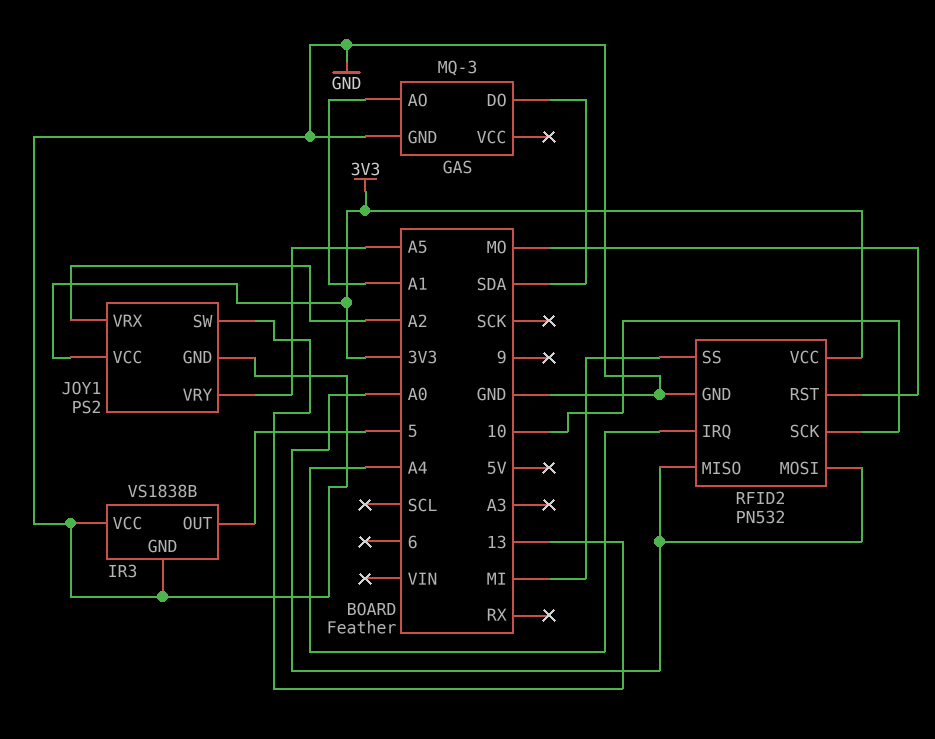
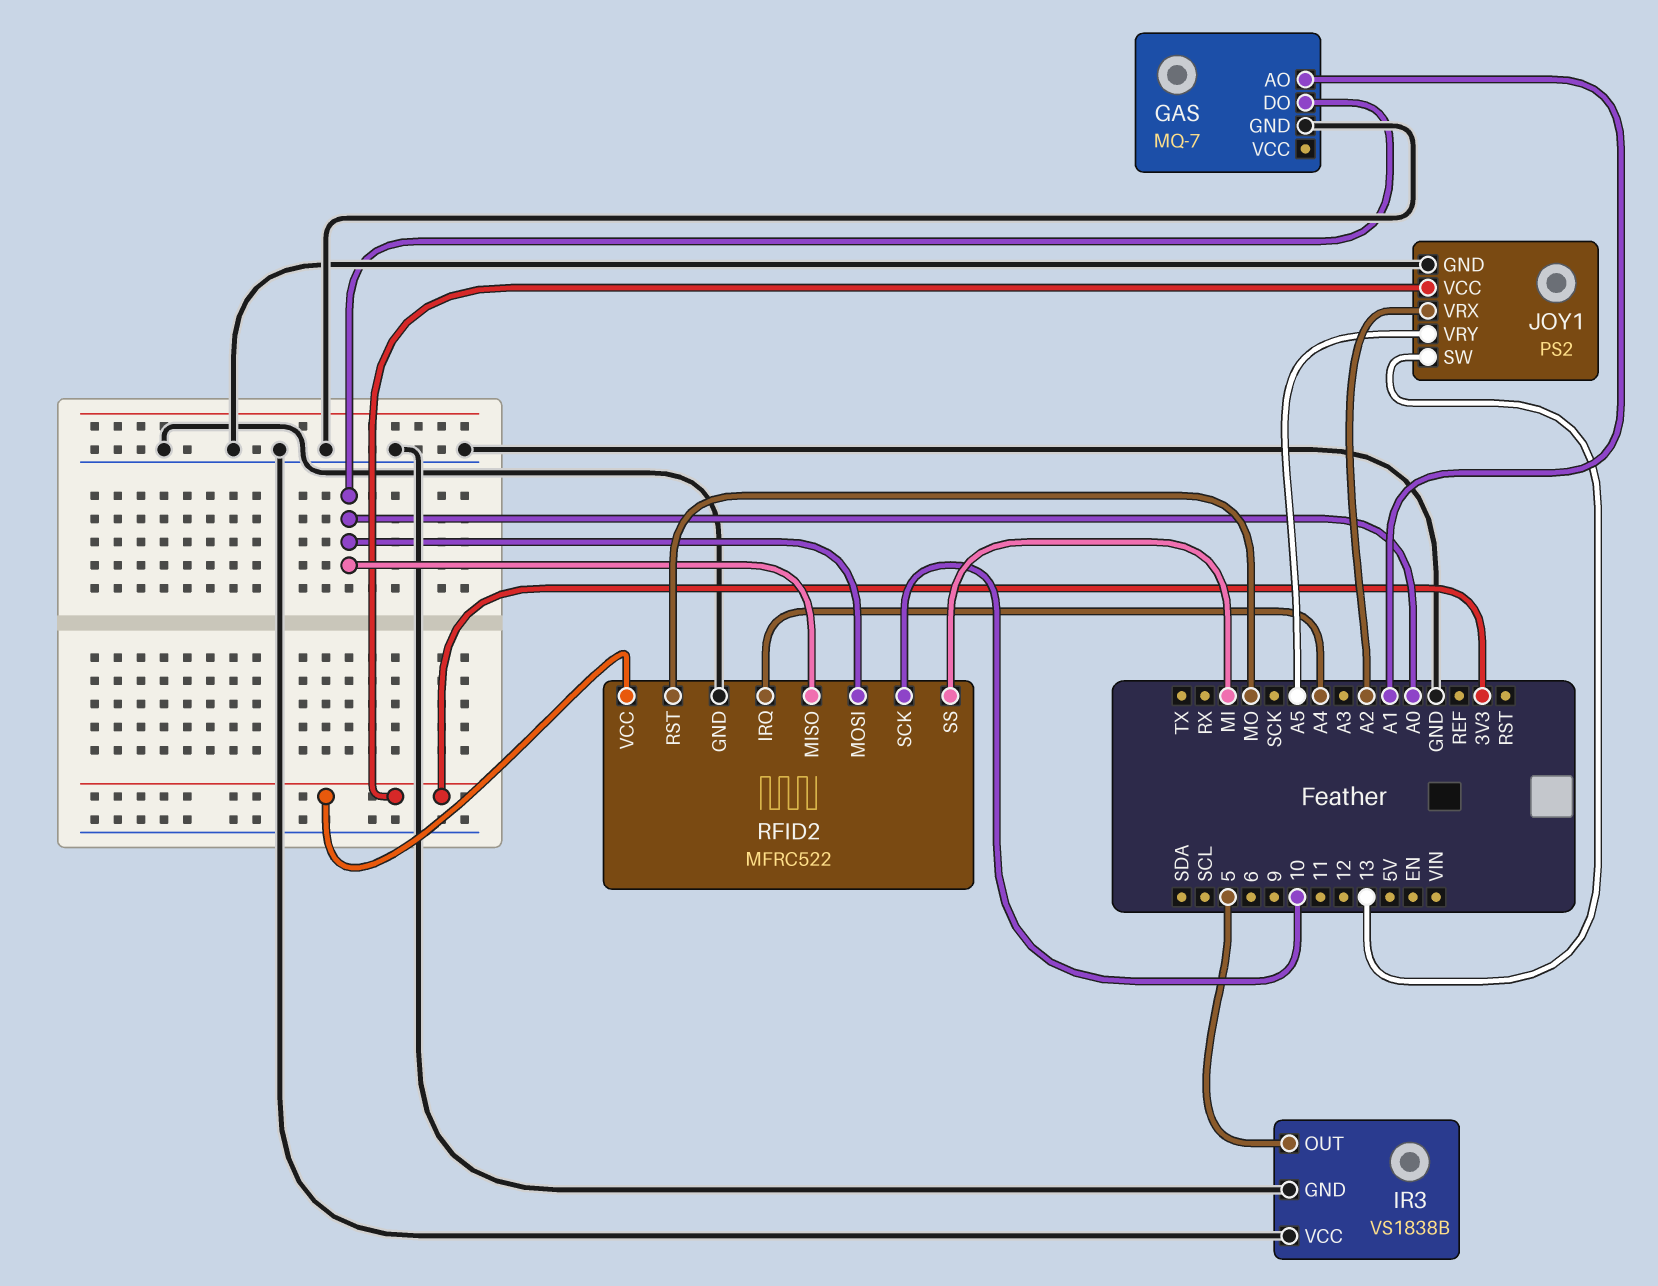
GAS: MQ-3 -> MQ-7
GAS pin DO: SDA -> A0
RFID2: PN532 -> MFRC522

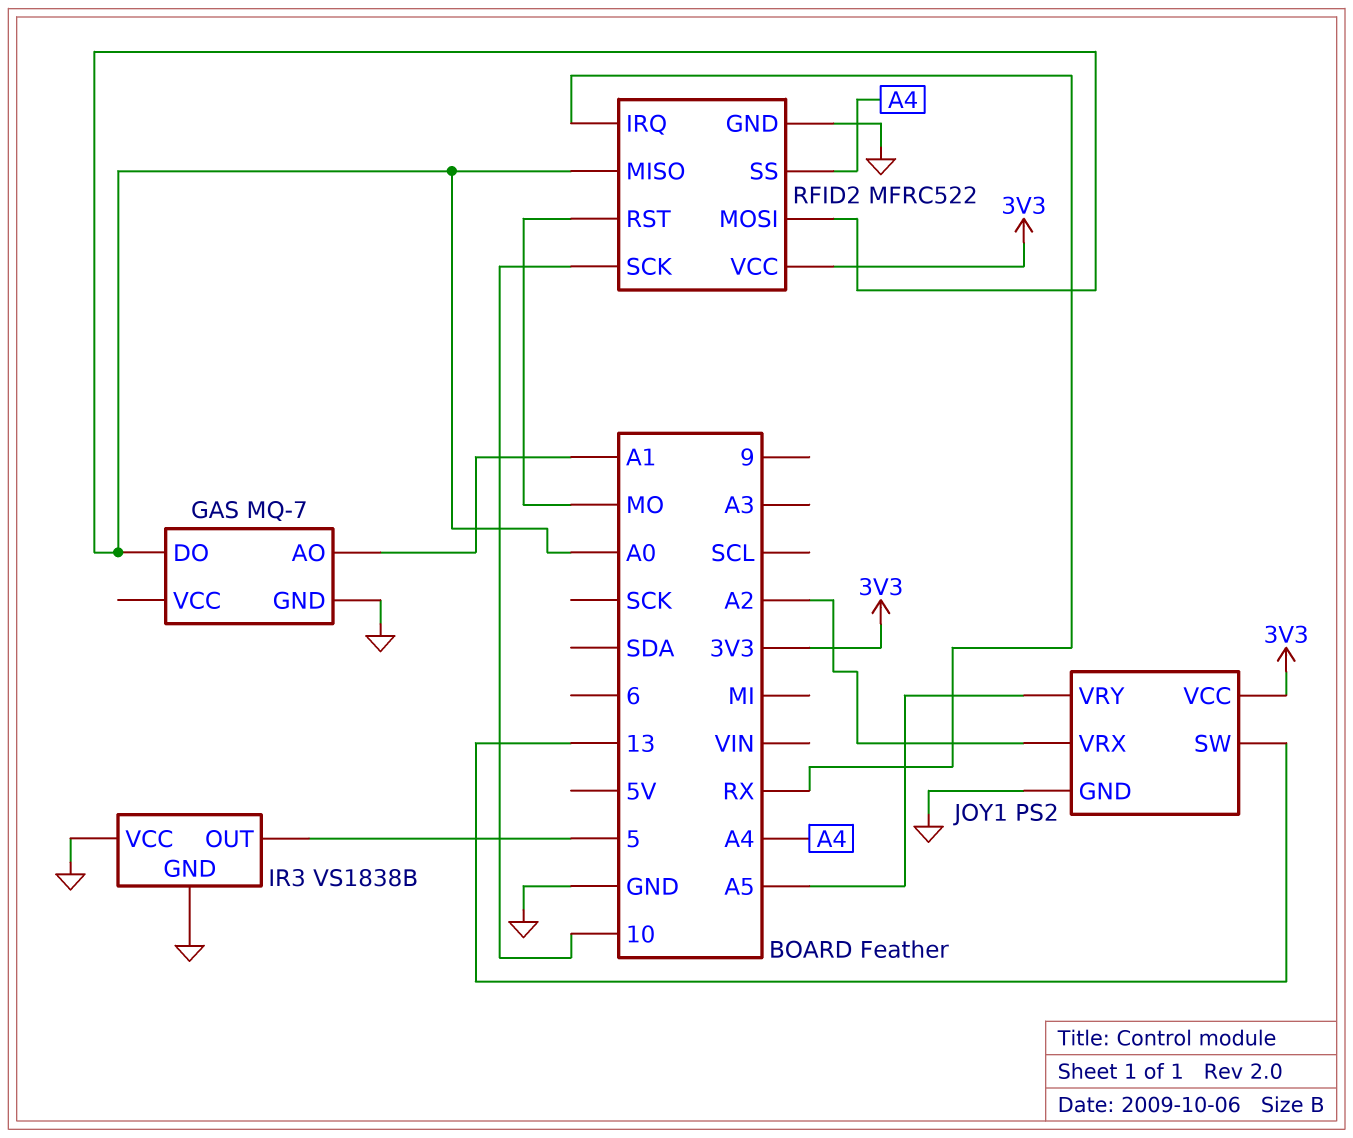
RFID2 pin IRQ: A4 -> RX
RFID2 pin SS: MI -> A4

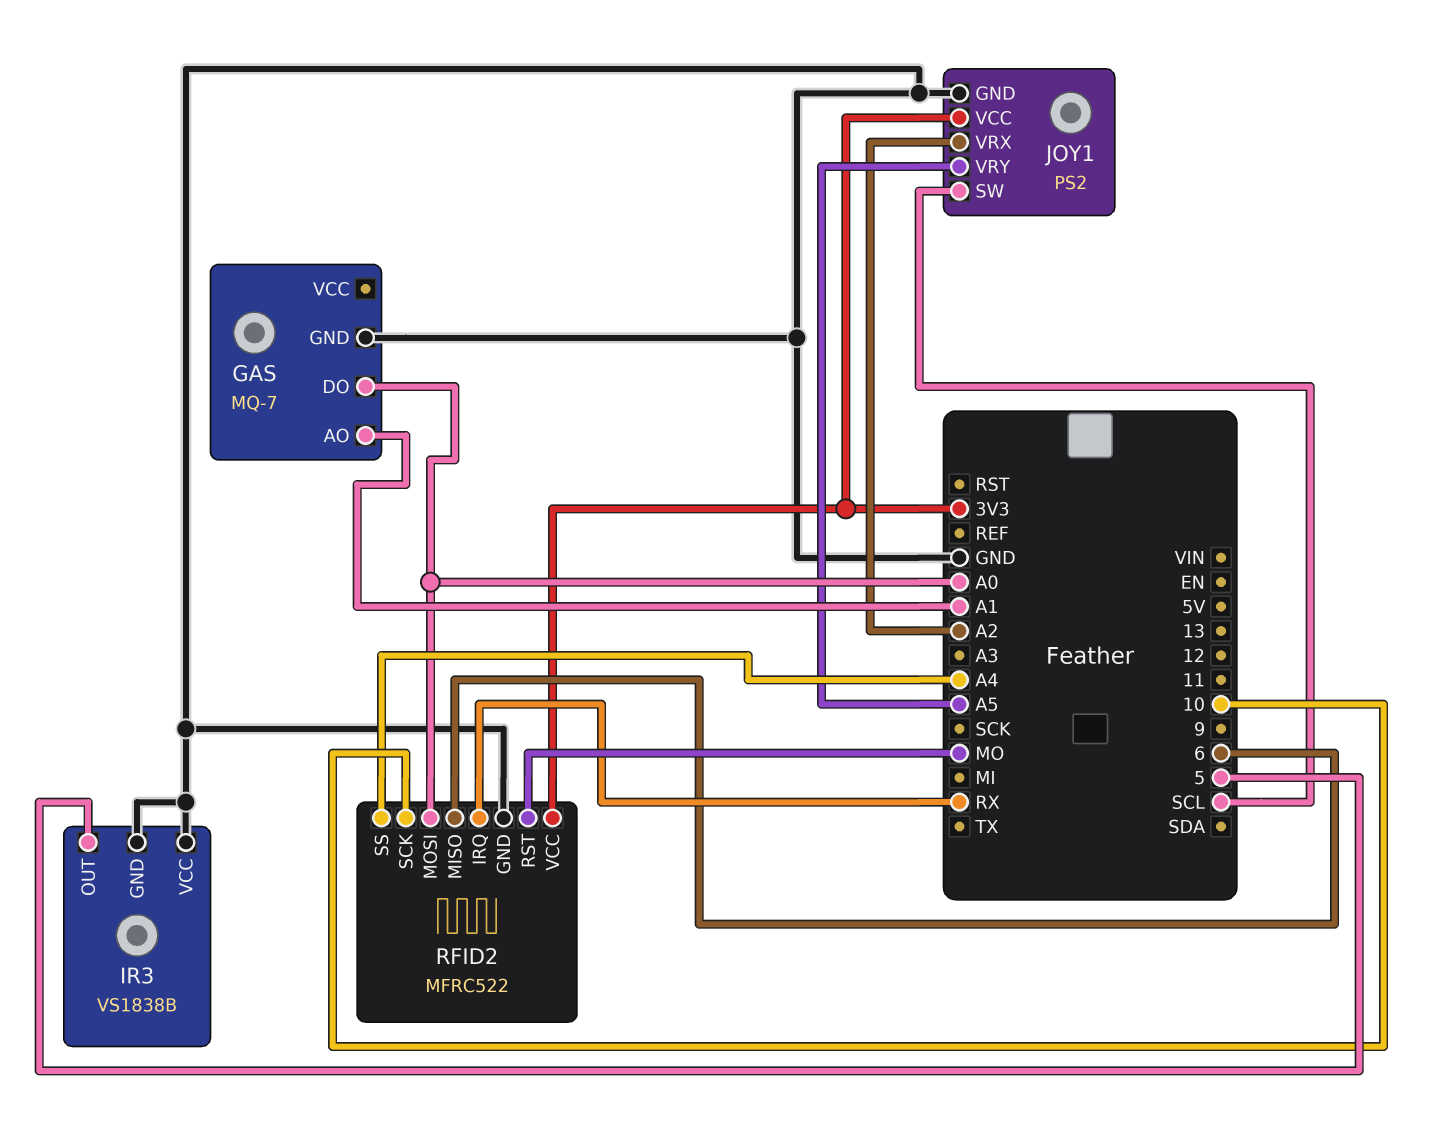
JOY1 pin SW: 13 -> SCL
RFID2 pin MISO: A0 -> 6

